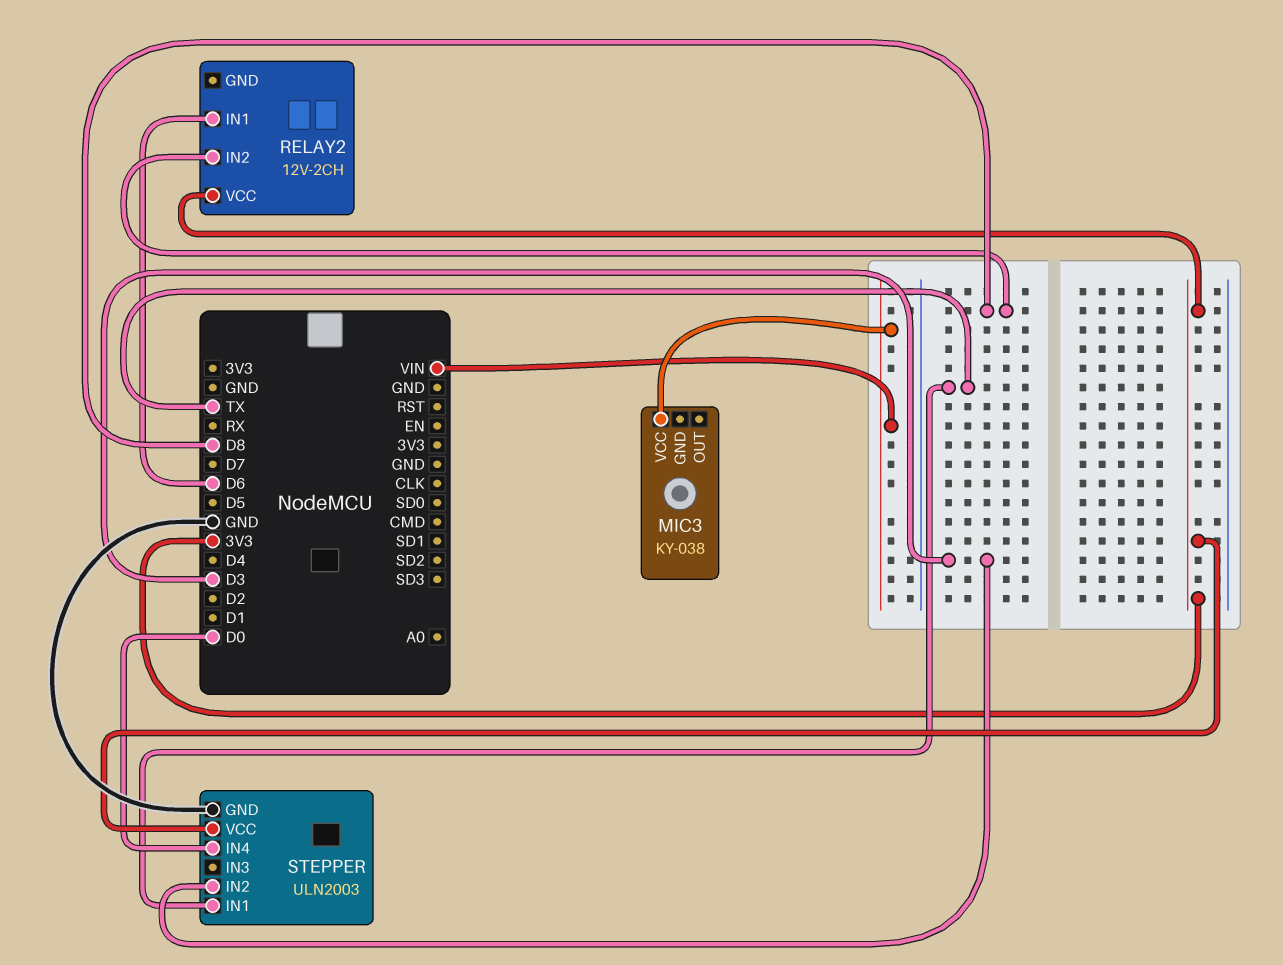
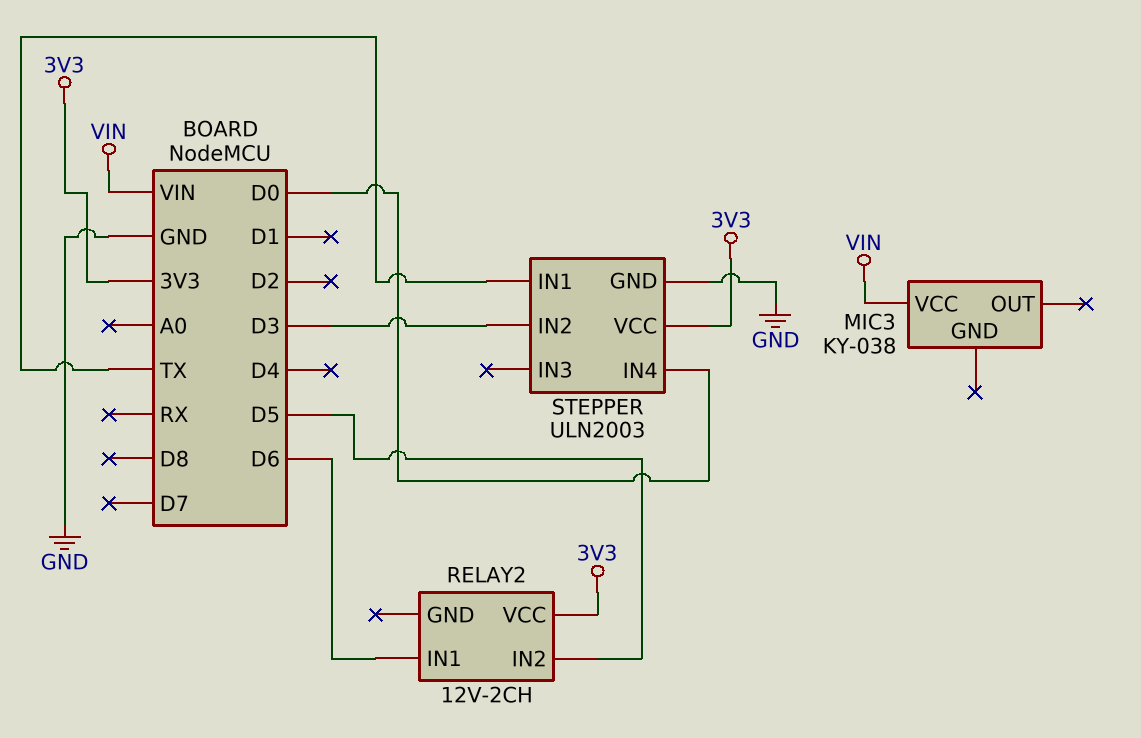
RELAY2 pin IN2: D8 -> D5

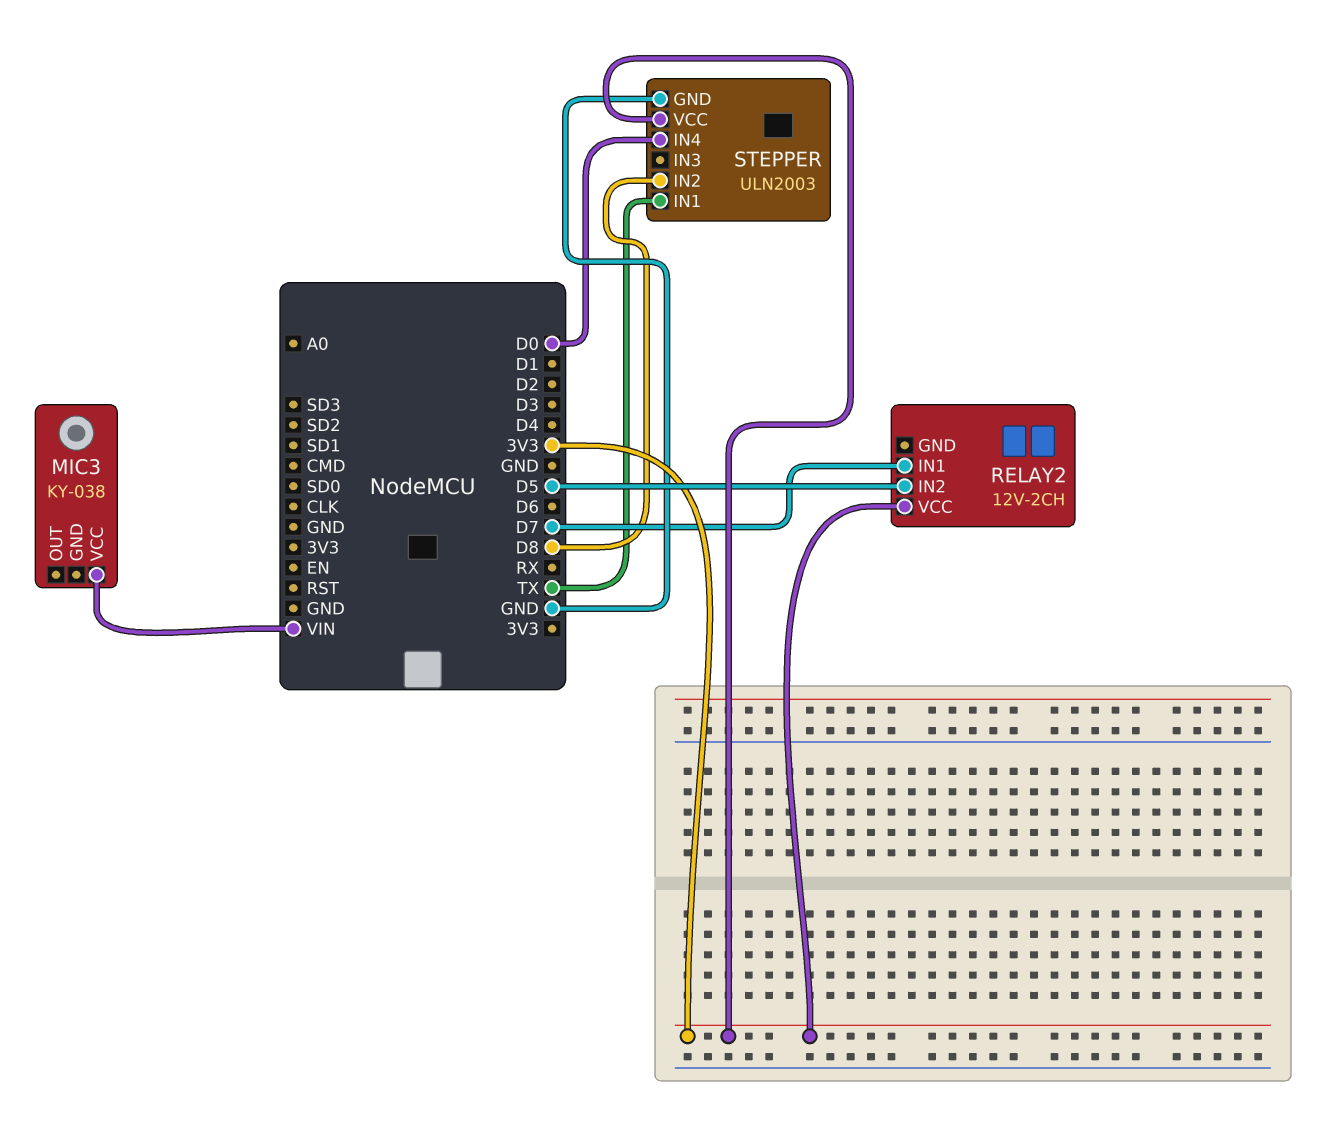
RELAY2 pin IN1: D6 -> D7
STEPPER pin IN2: D3 -> D8

